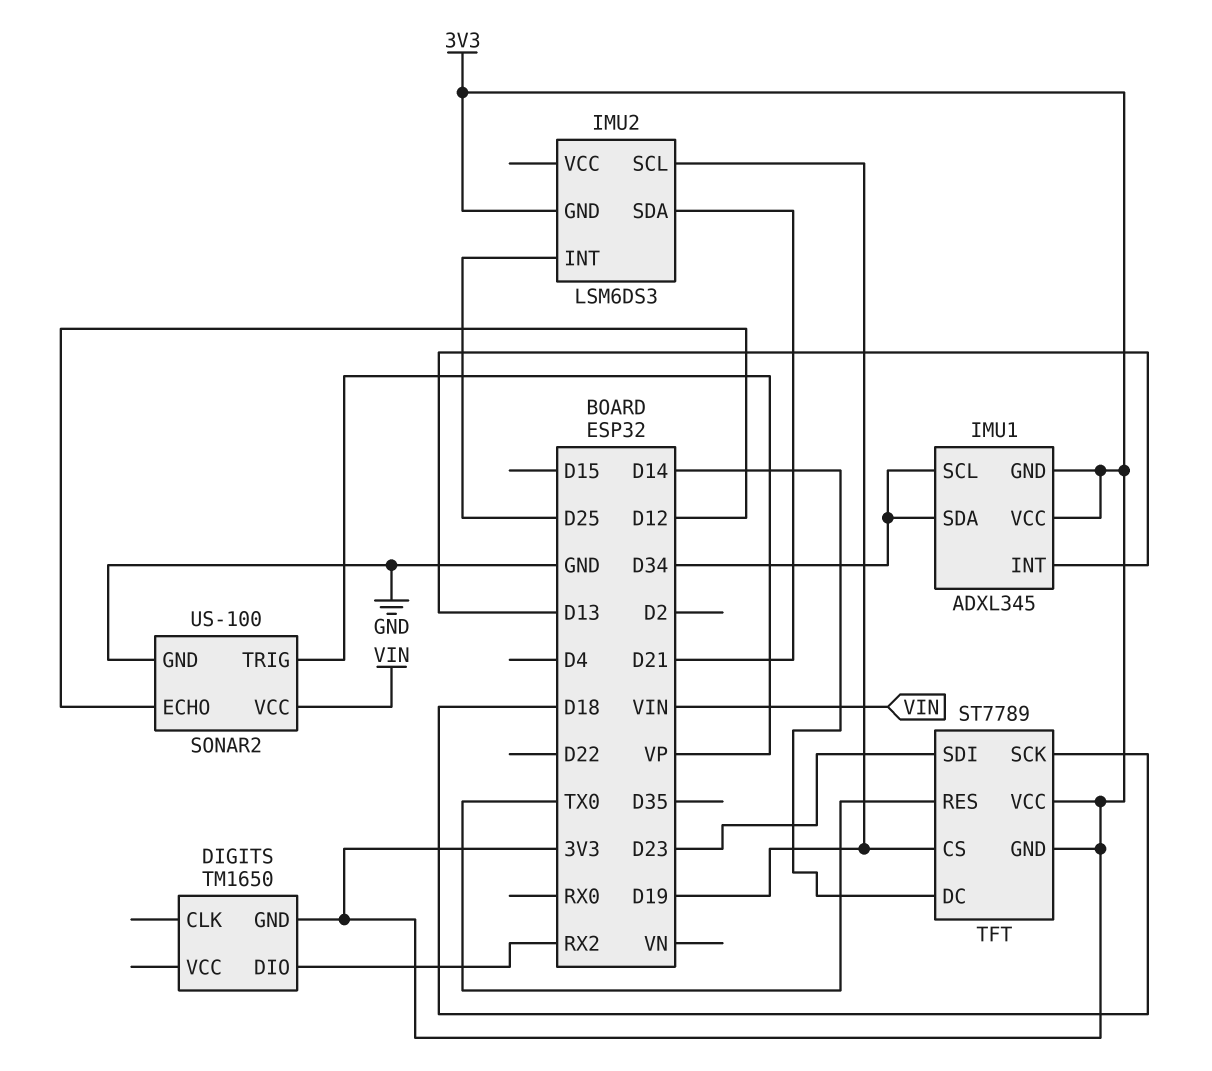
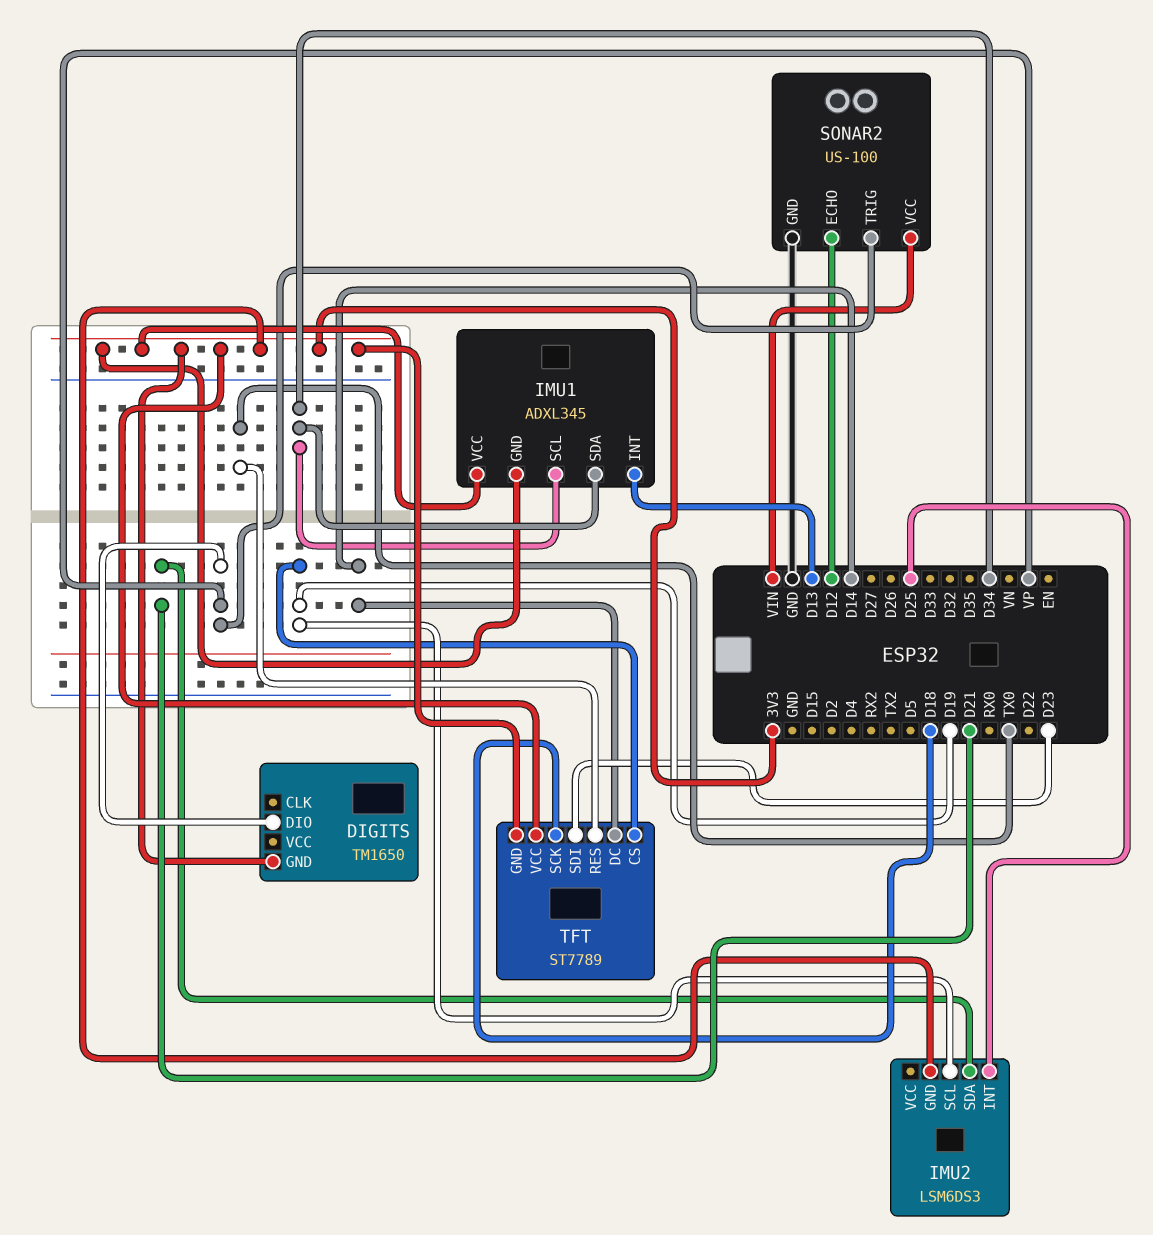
DIGITS pin DIO: RX2 -> VP

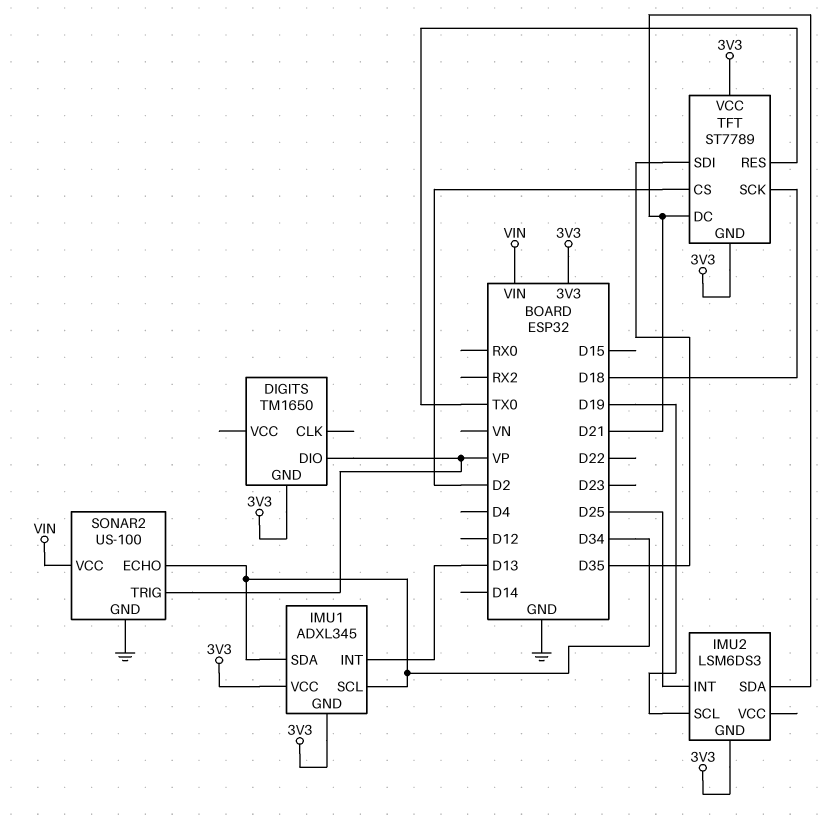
SONAR2 pin ECHO: D12 -> D34
TFT pin CS: D19 -> D2
TFT pin DC: D14 -> D21
TFT pin SDI: D23 -> D35

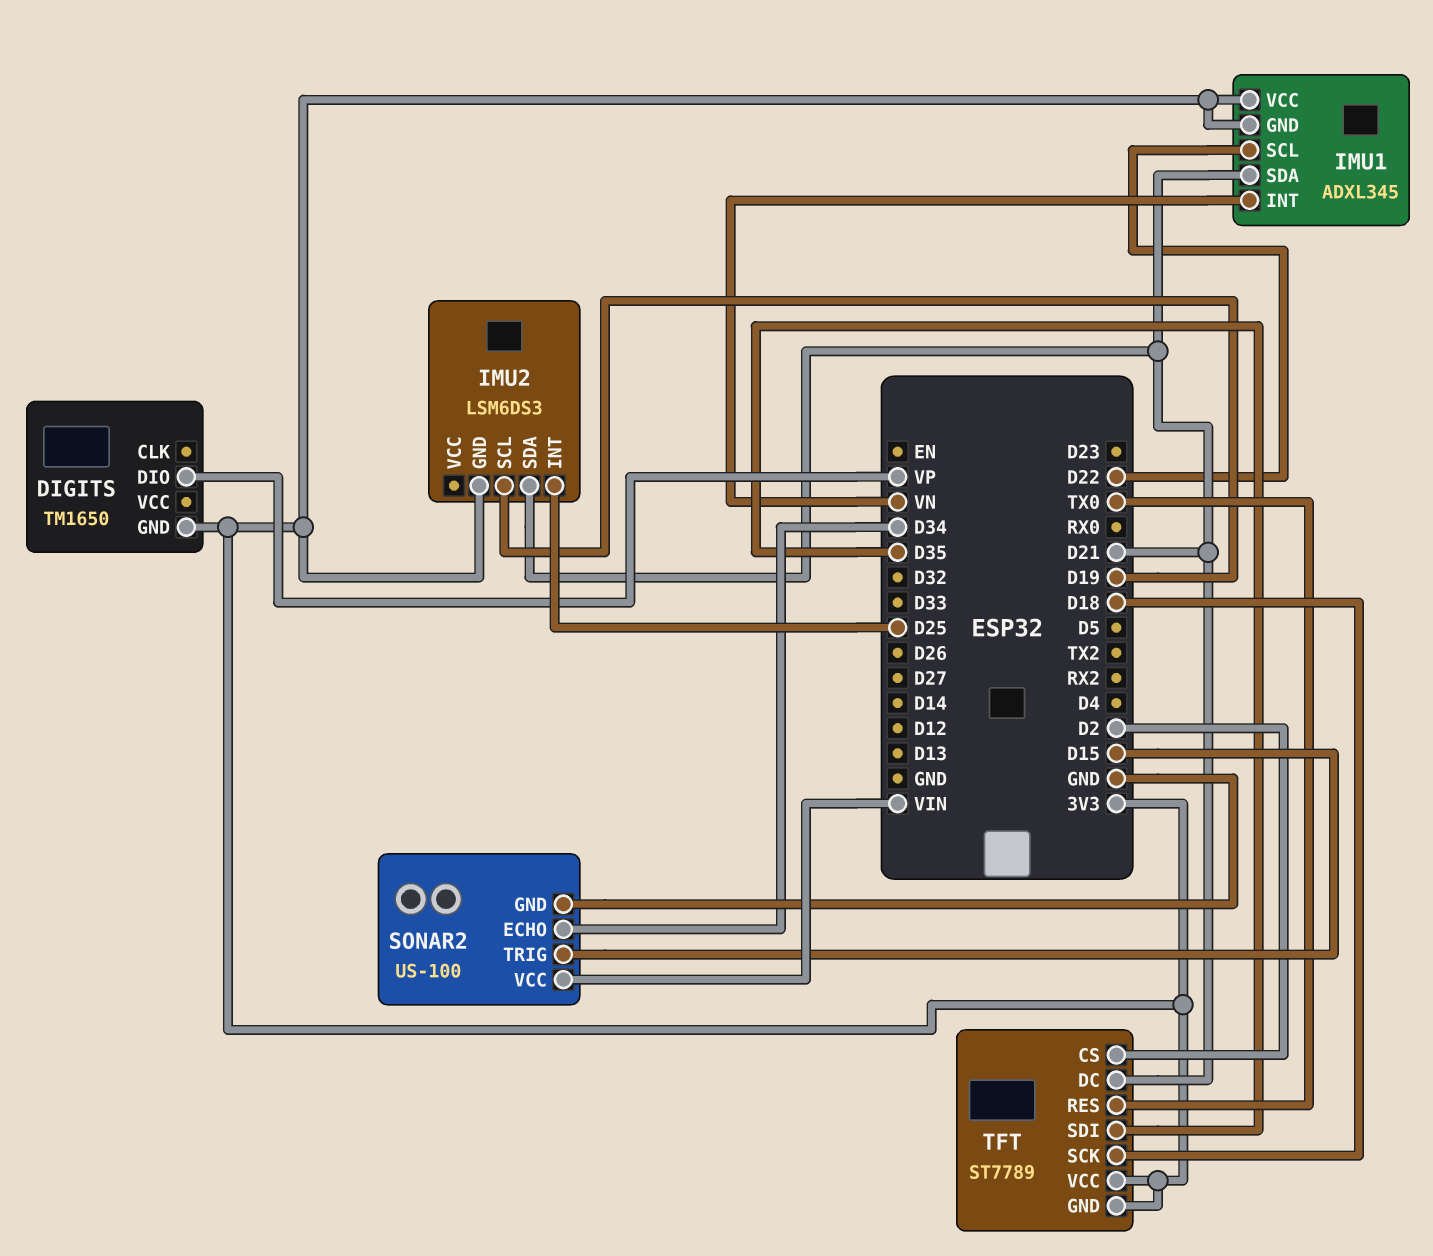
IMU1 pin INT: D13 -> VN
IMU1 pin SCL: D34 -> D22
IMU1 pin SDA: D34 -> D21
SONAR2 pin TRIG: VP -> D15

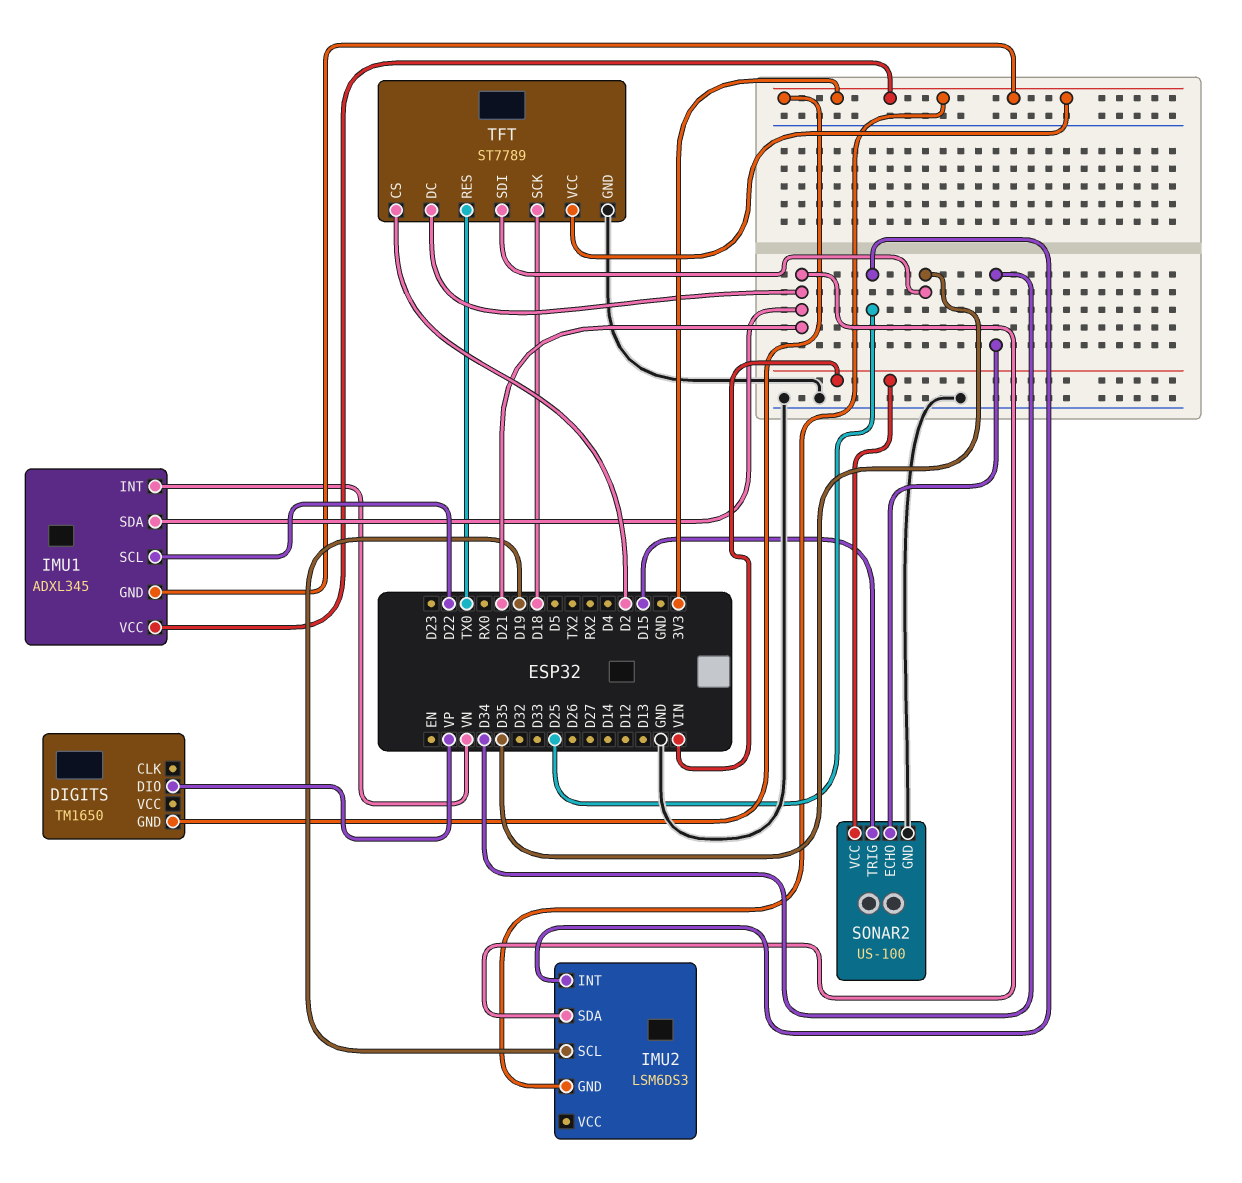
TFT pin GND: 3V3 -> GND

